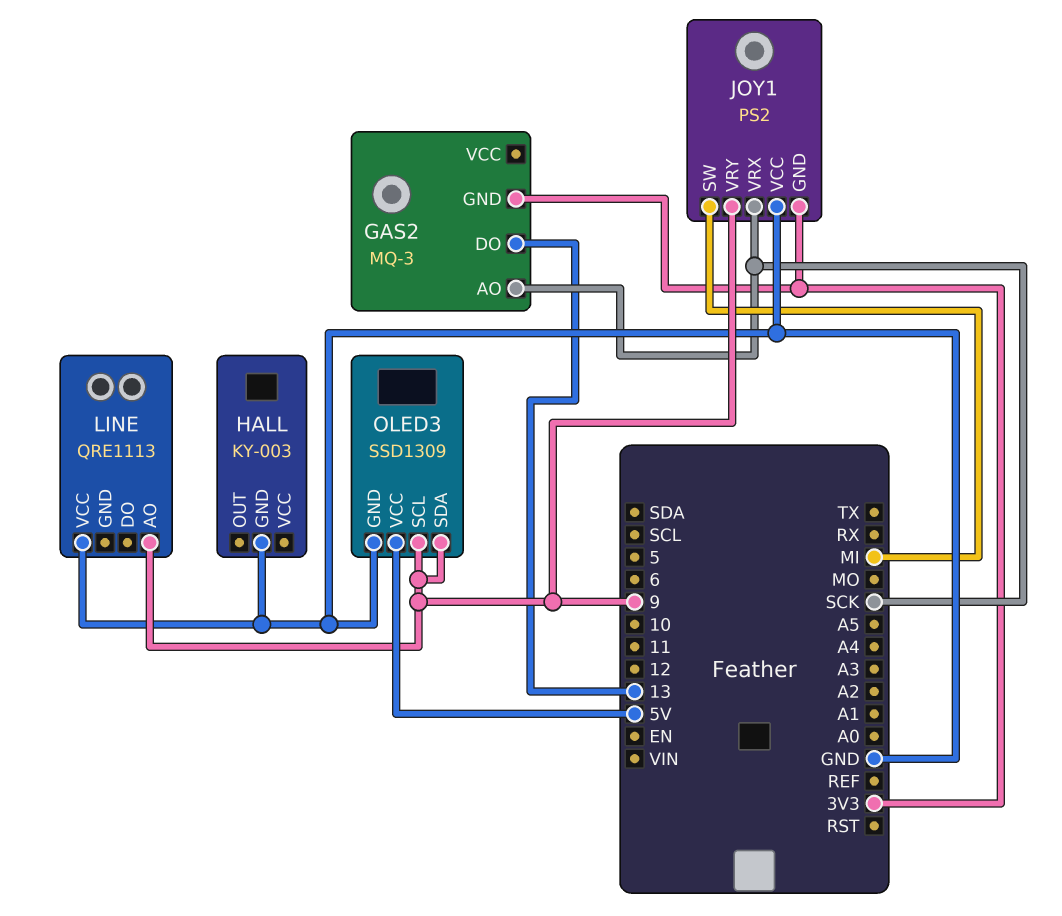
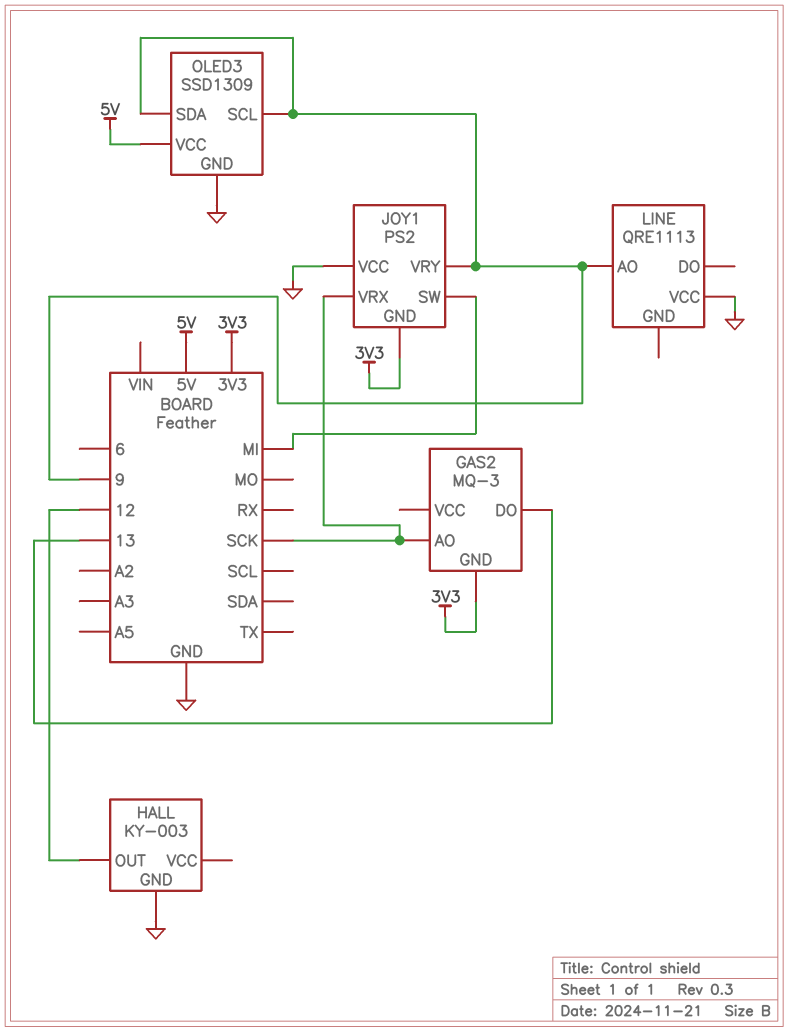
HALL pin OUT: none -> 12

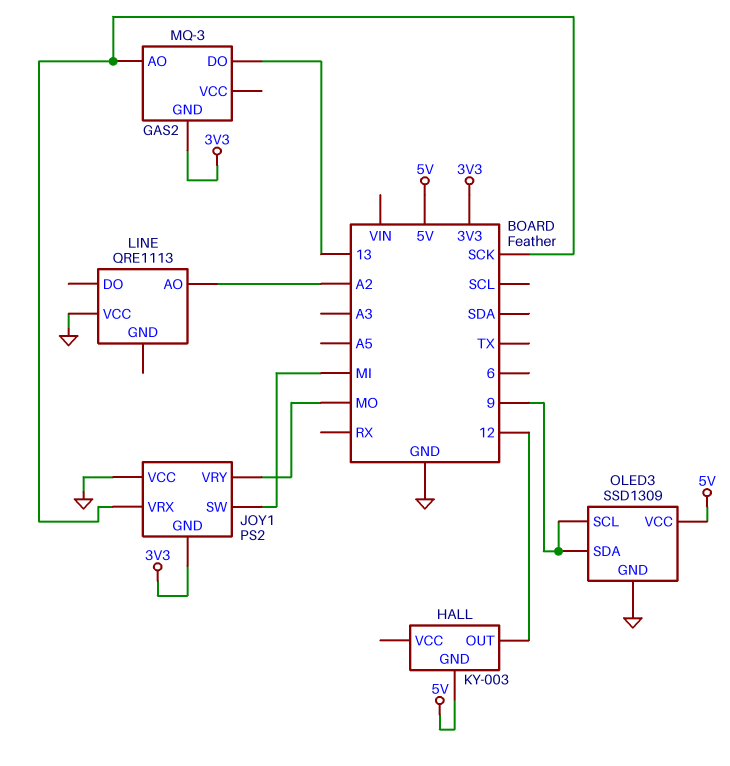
HALL pin GND: GND -> 5V
JOY1 pin VRY: 9 -> MO
LINE pin AO: 9 -> A2

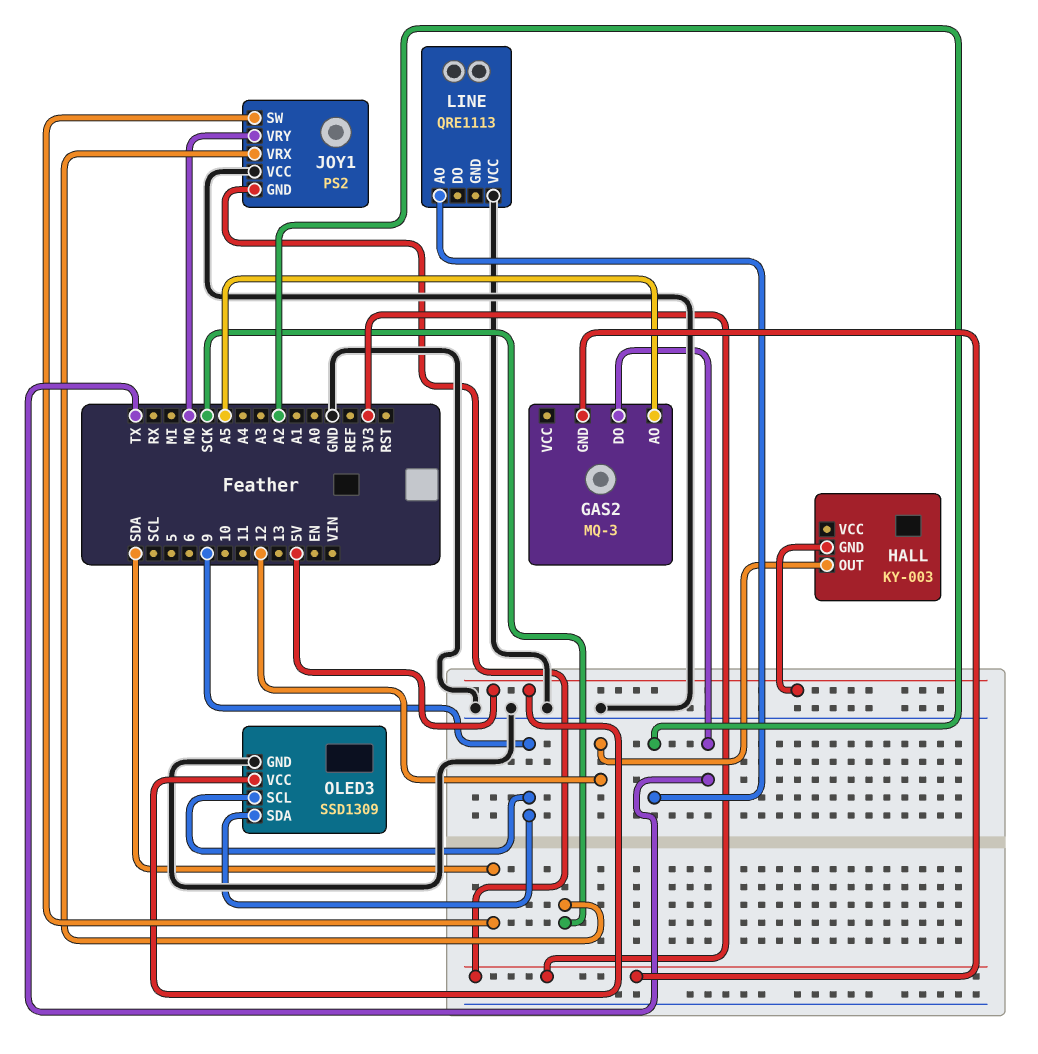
GAS2 pin AO: SCK -> A5
GAS2 pin DO: 13 -> TX
JOY1 pin SW: MI -> SDA

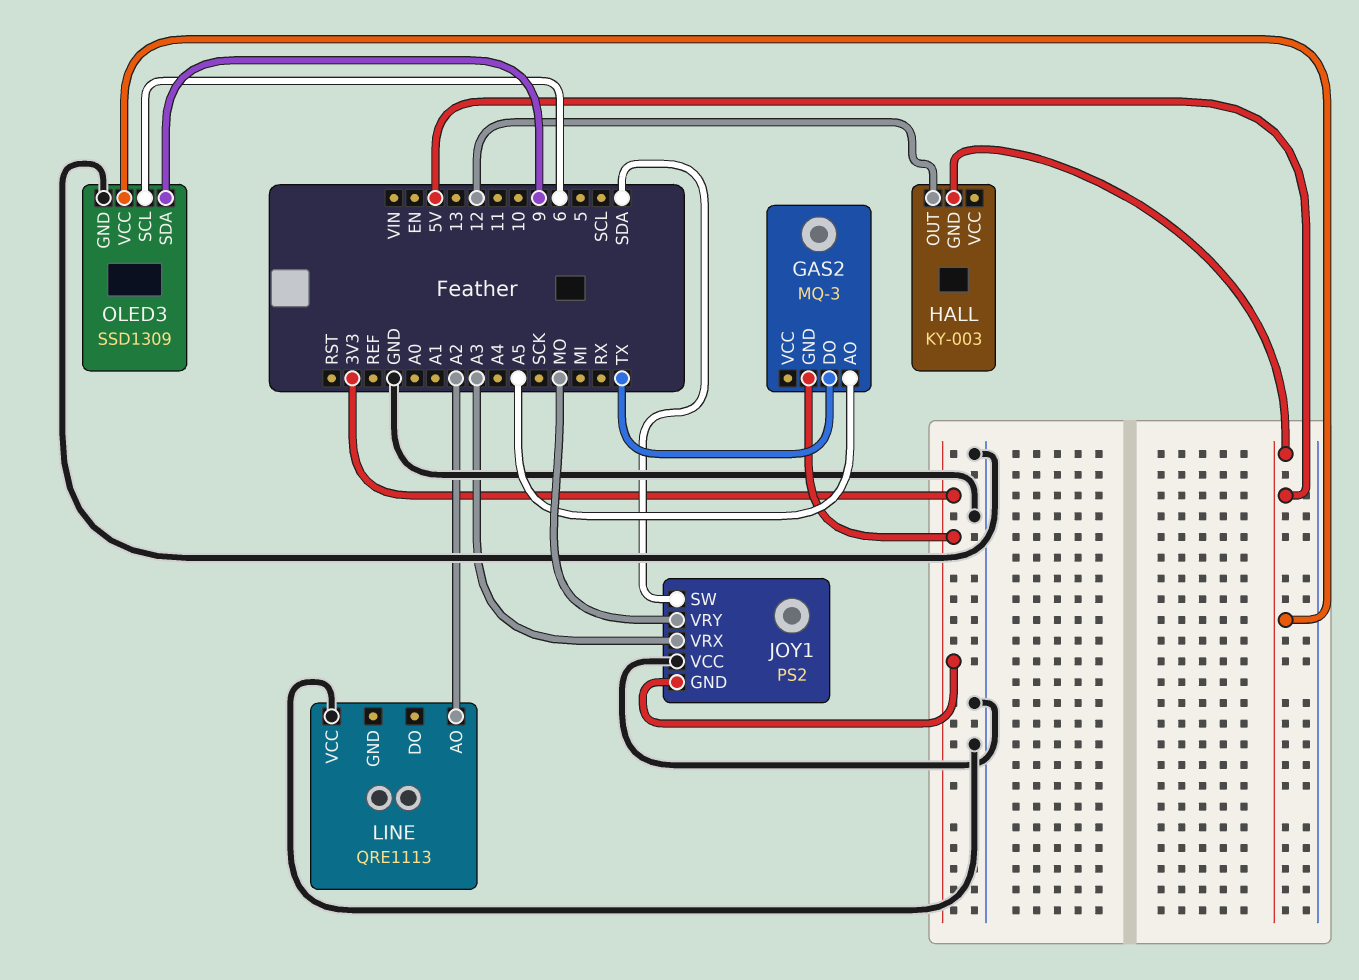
JOY1 pin VRX: SCK -> A3
OLED3 pin SCL: 9 -> 6

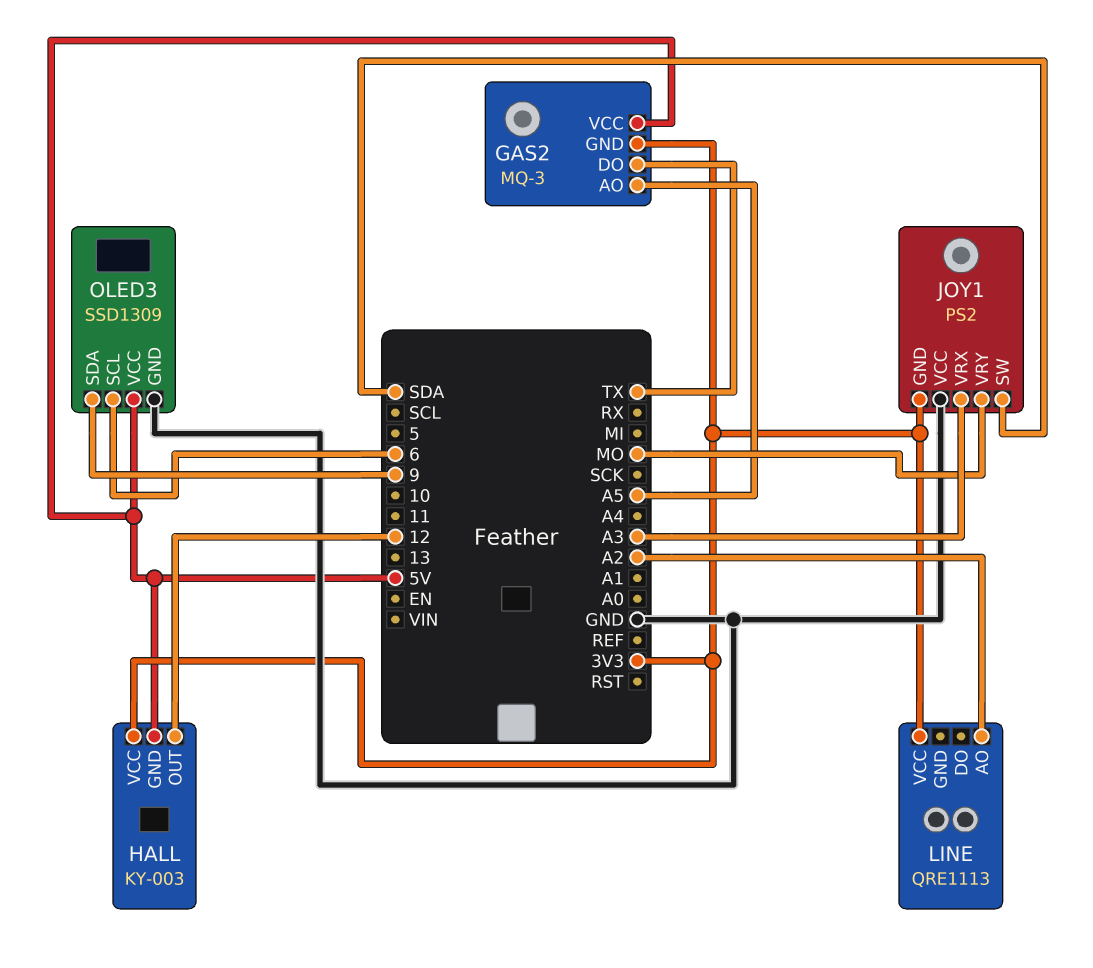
GAS2 pin VCC: none -> 5V
HALL pin VCC: none -> 3V3
LINE pin VCC: GND -> 3V3

